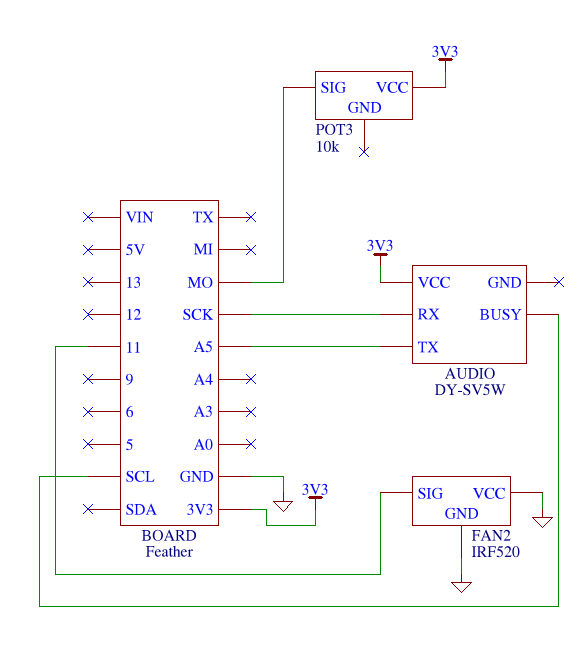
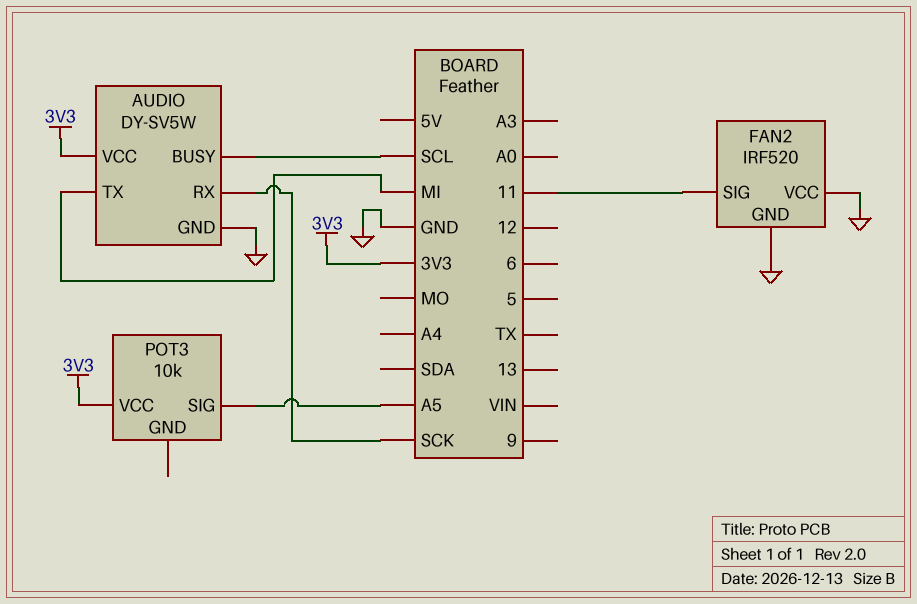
AUDIO pin GND: none -> GND
AUDIO pin TX: A5 -> MI
POT3 pin SIG: MO -> A5

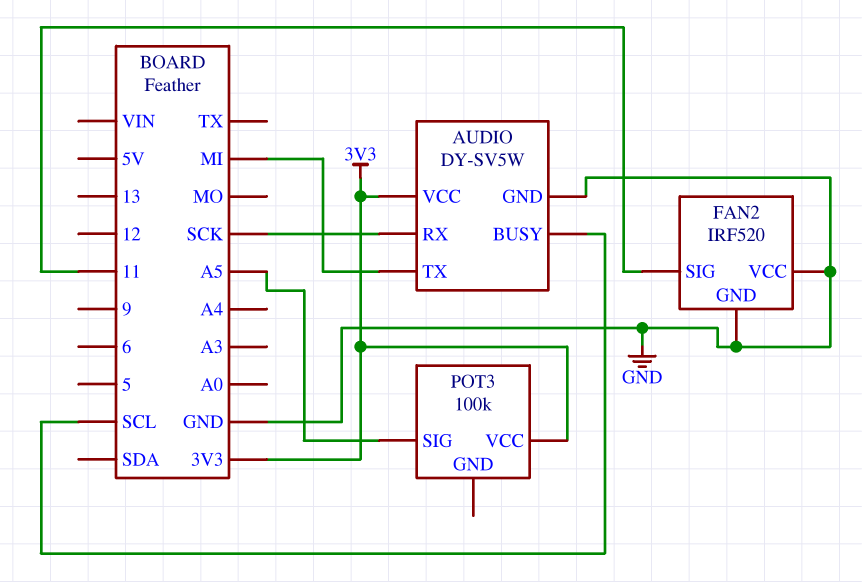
POT3: 10k -> 100k

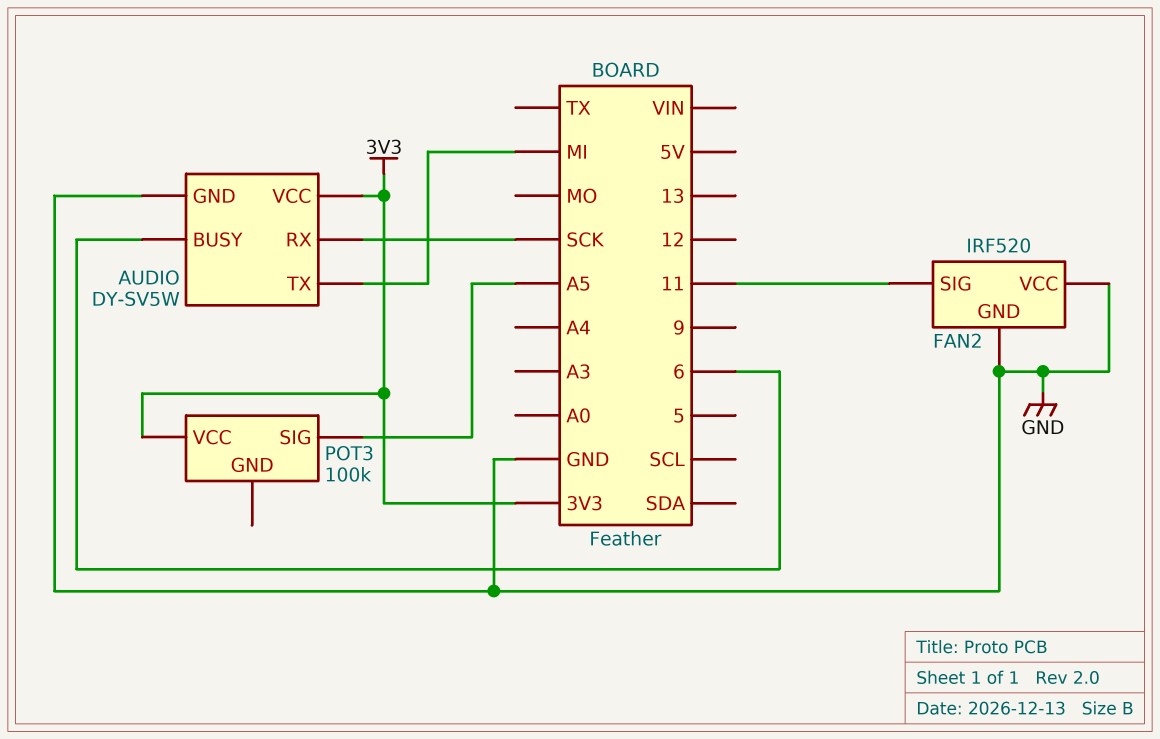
AUDIO pin BUSY: SCL -> 6

